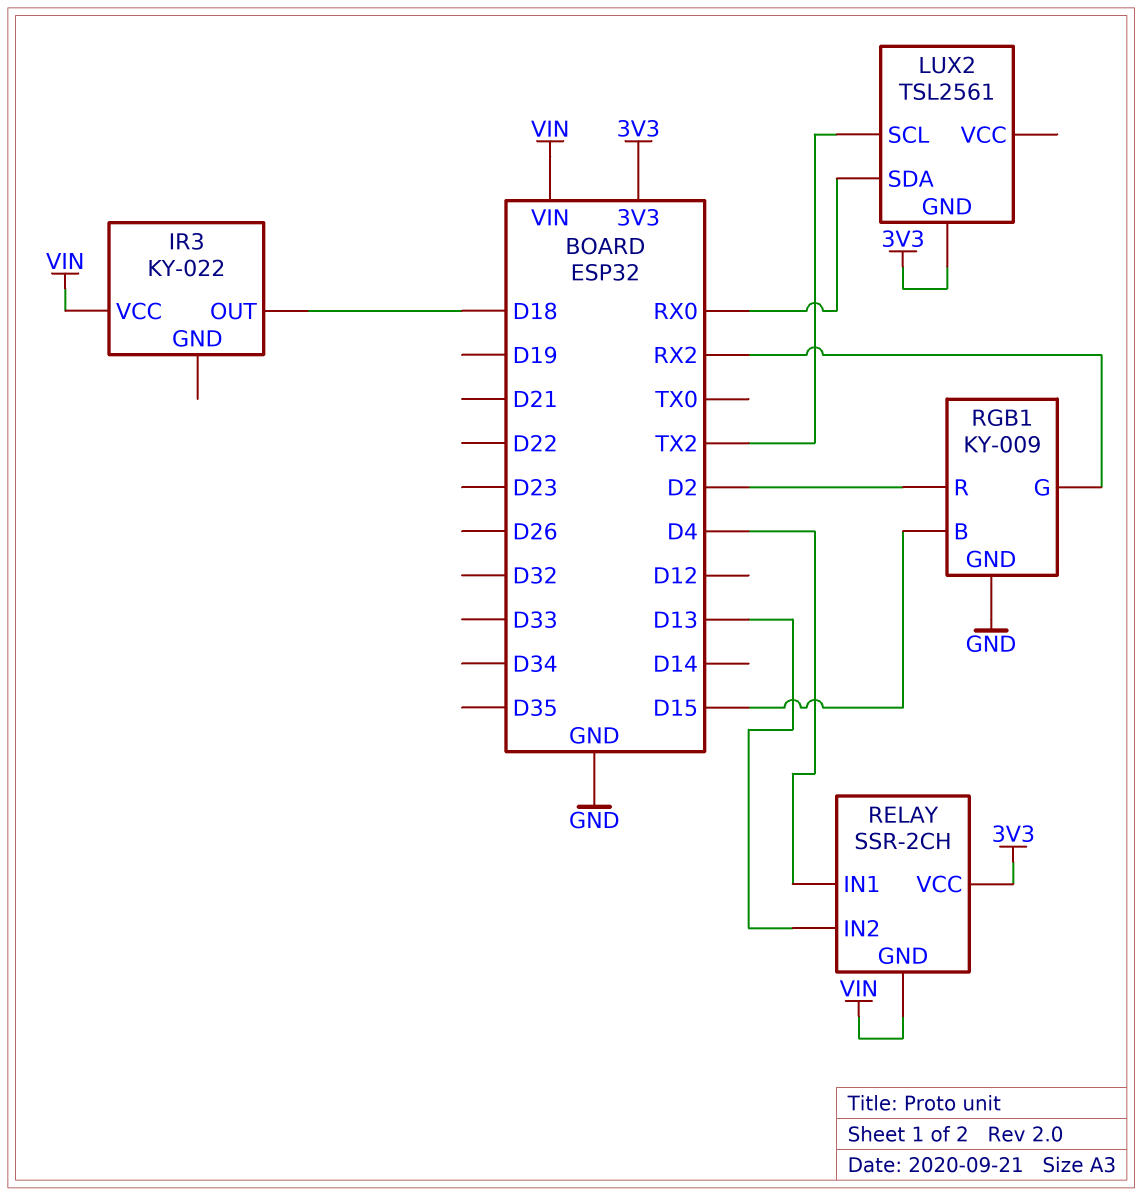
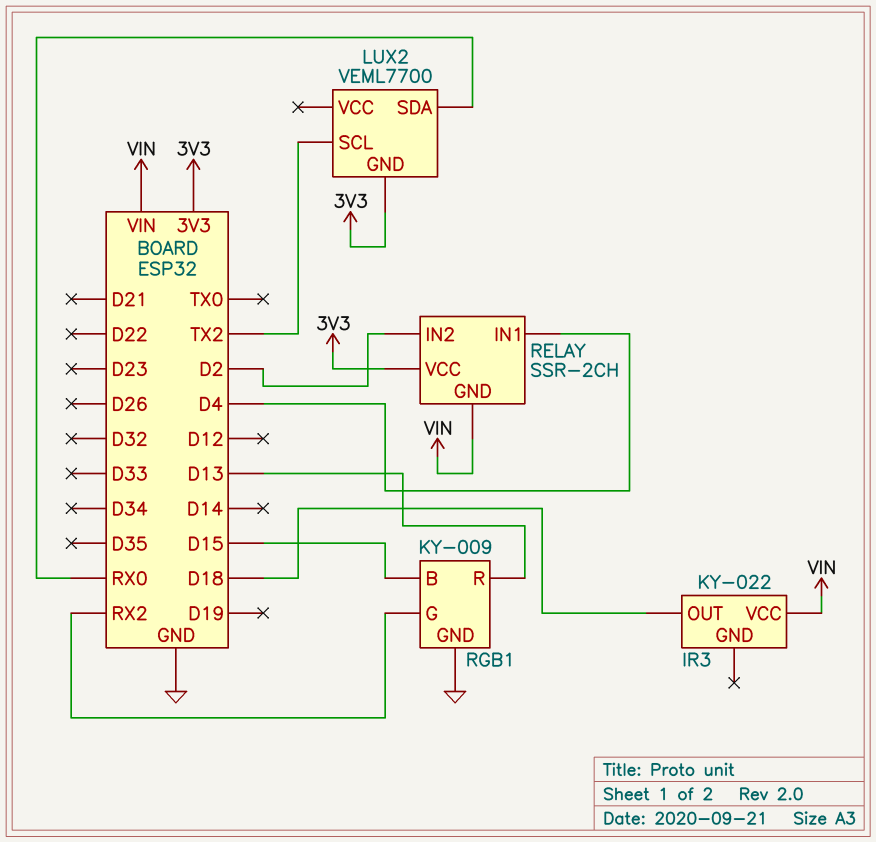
LUX2: TSL2561 -> VEML7700
RELAY pin IN2: D13 -> D2
RGB1 pin R: D2 -> D13

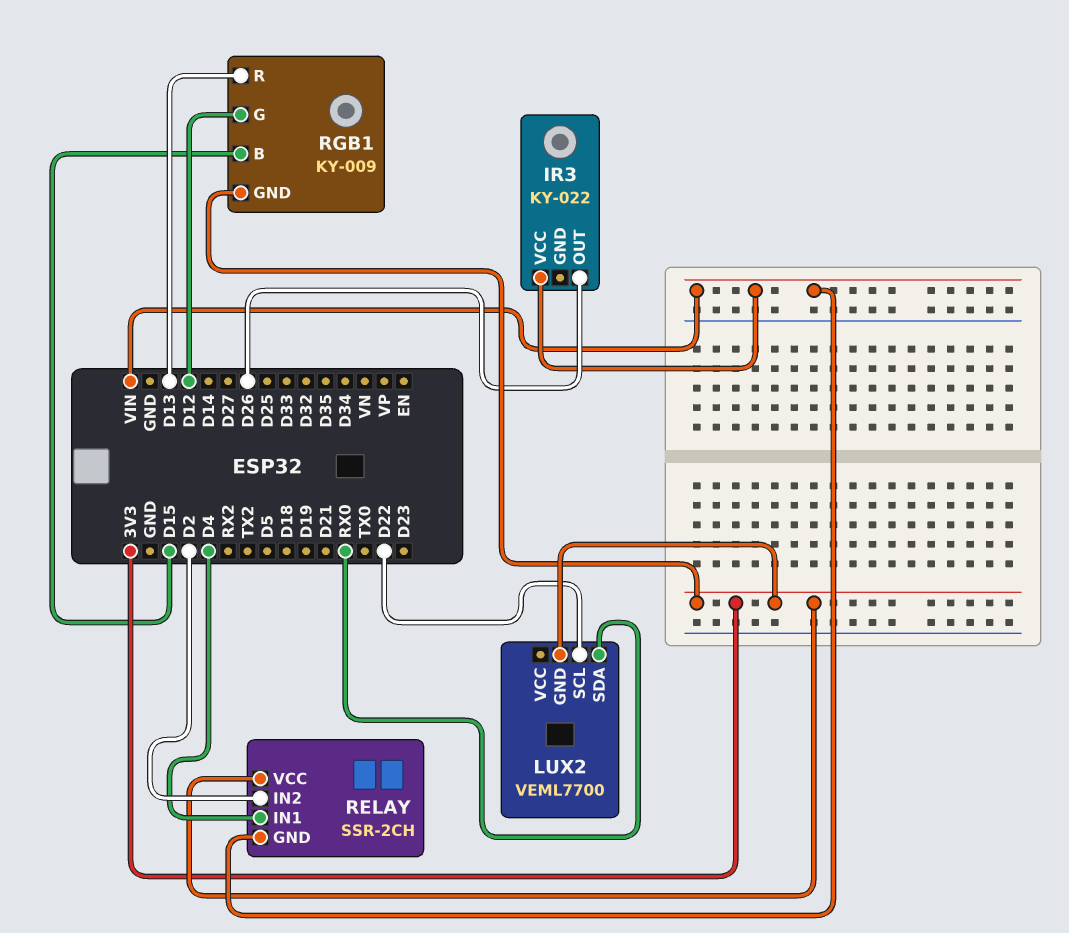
IR3 pin OUT: D18 -> D26
LUX2 pin SCL: TX2 -> D22
RGB1 pin G: RX2 -> D12
RGB1 pin GND: GND -> 3V3

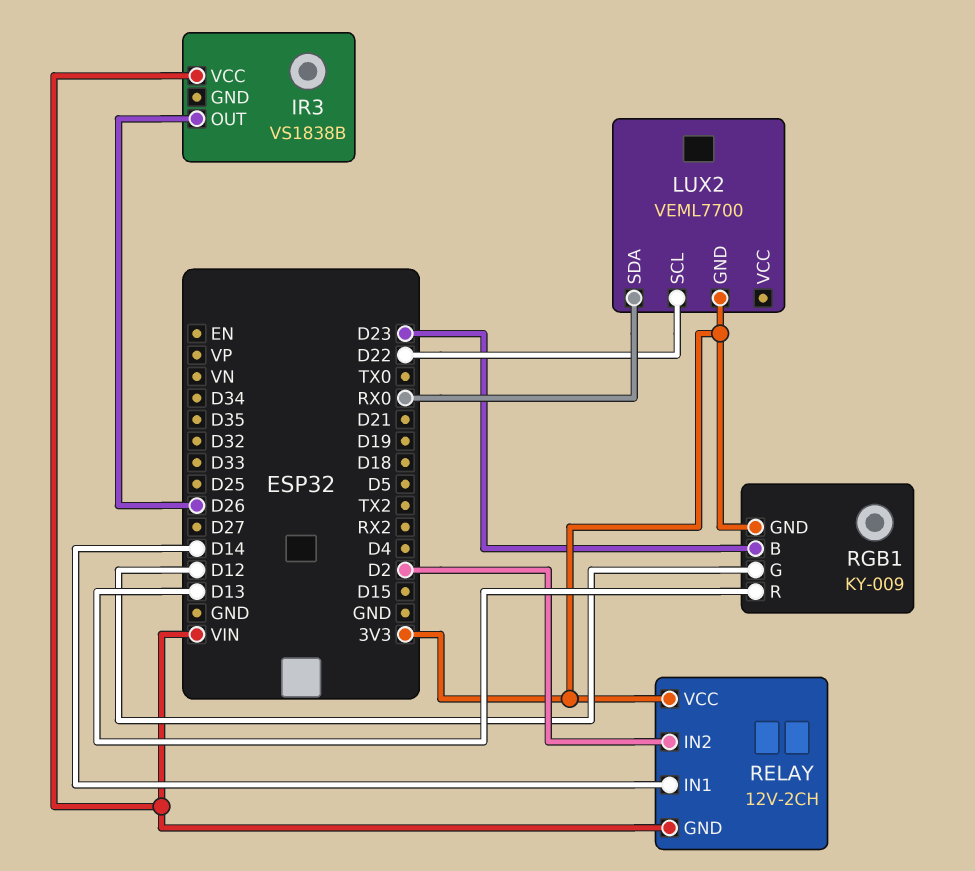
IR3: KY-022 -> VS1838B
RELAY: SSR-2CH -> 12V-2CH
RELAY pin IN1: D4 -> D14
RGB1 pin B: D15 -> D23

